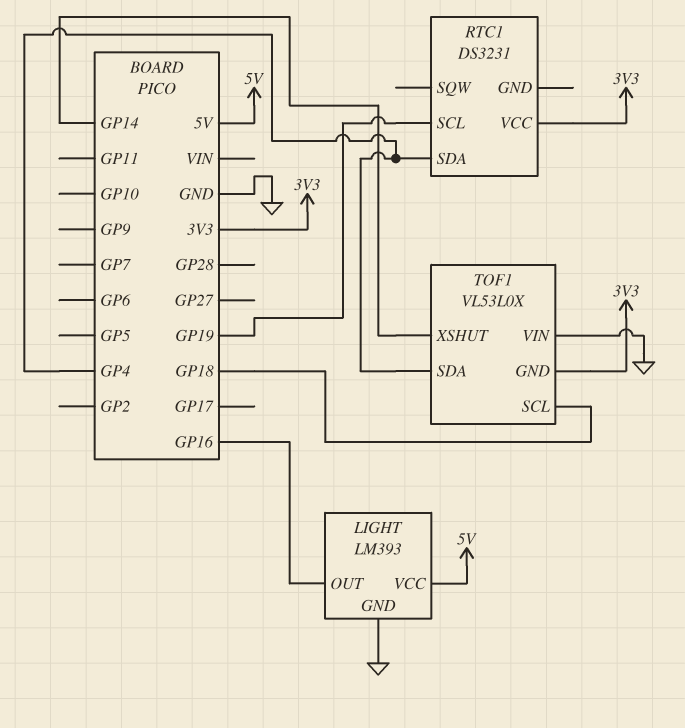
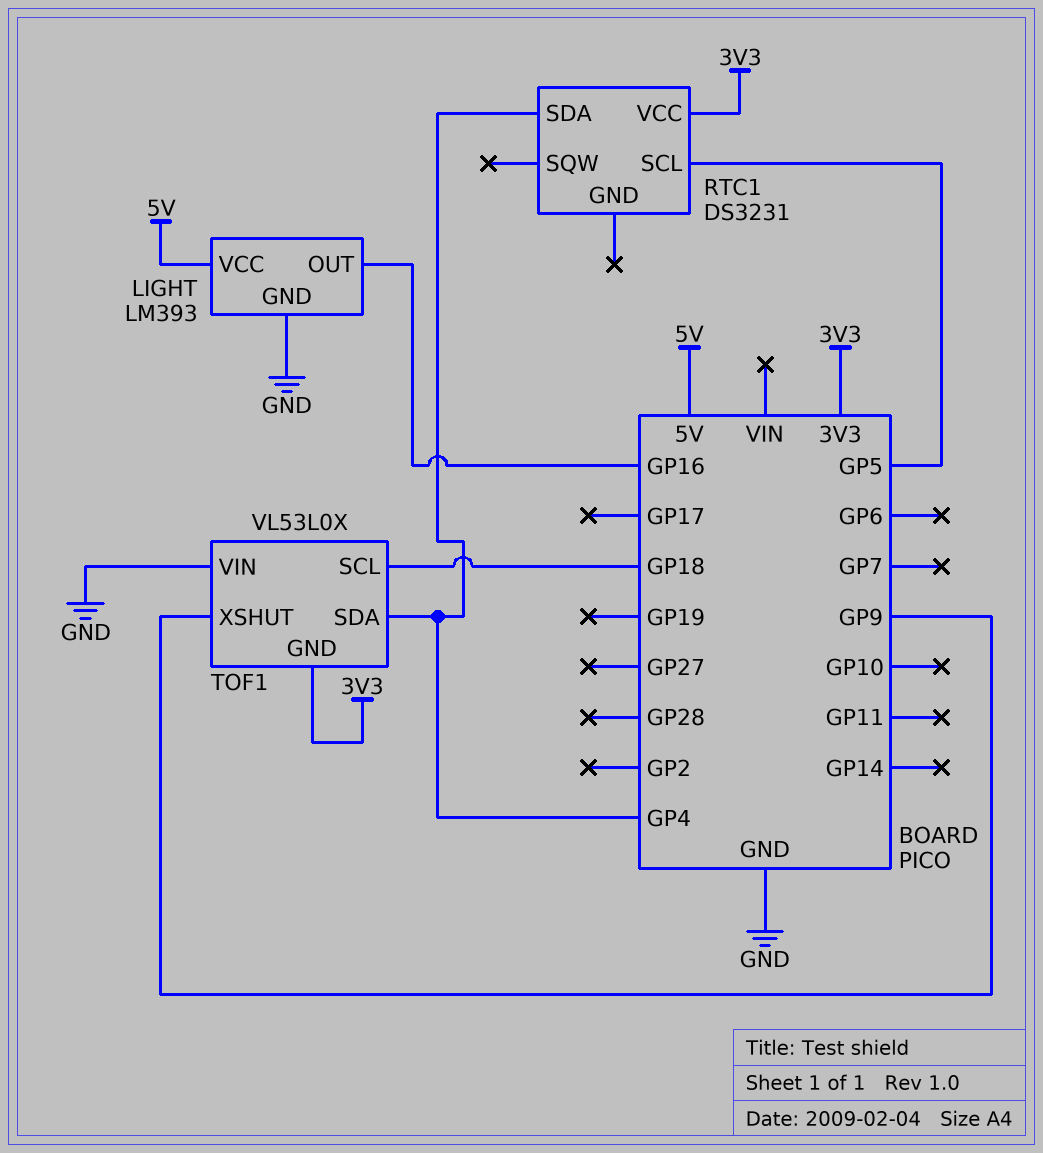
RTC1 pin SCL: GP19 -> GP5
TOF1 pin XSHUT: GP14 -> GP9

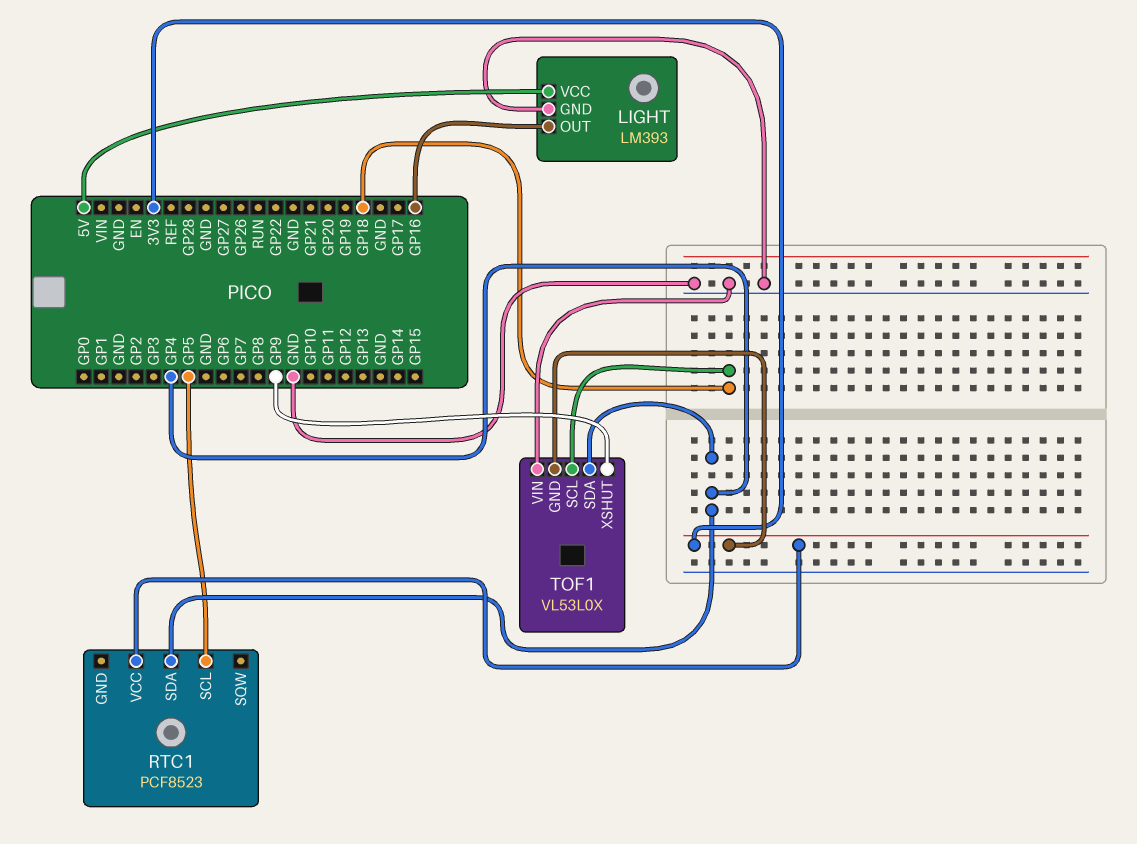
RTC1: DS3231 -> PCF8523

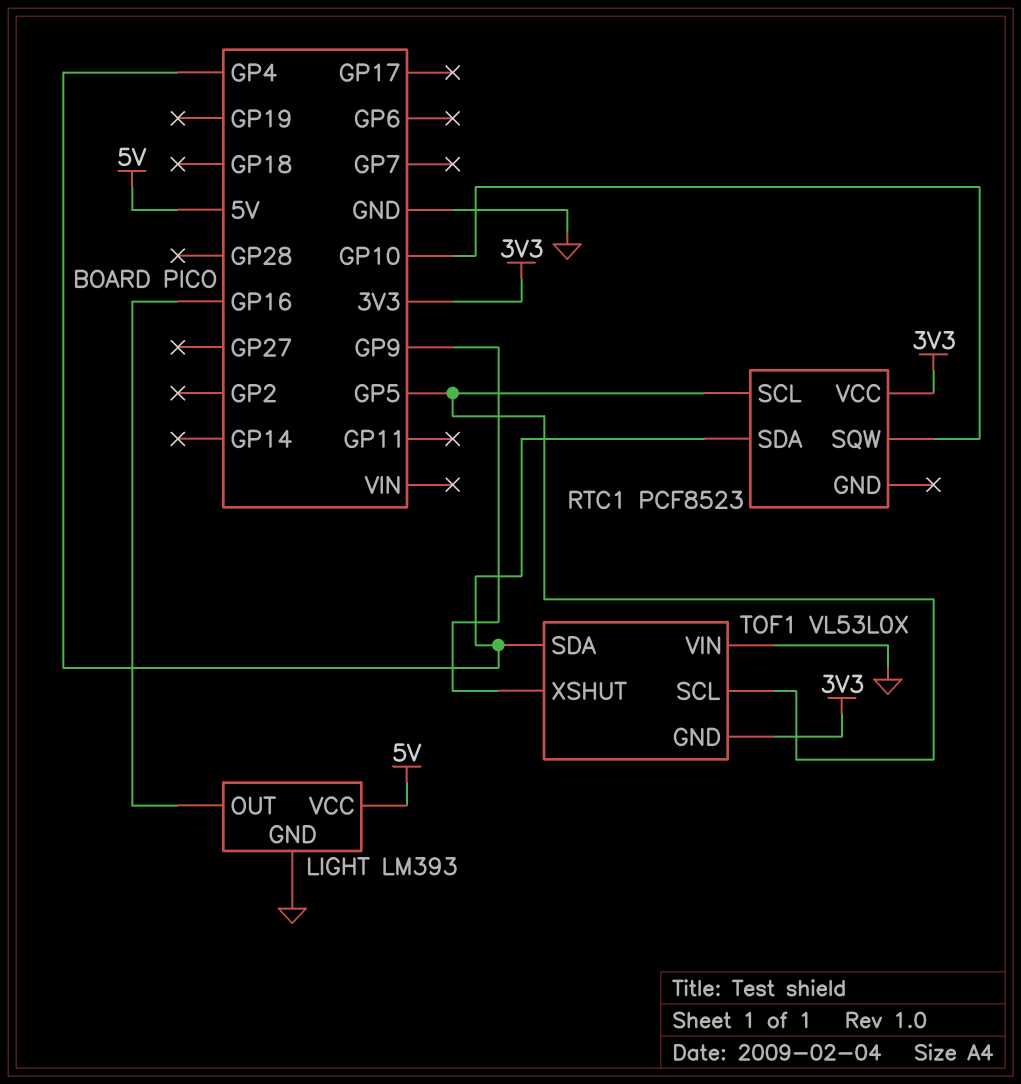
RTC1 pin SQW: none -> GP10
TOF1 pin SCL: GP18 -> GP5

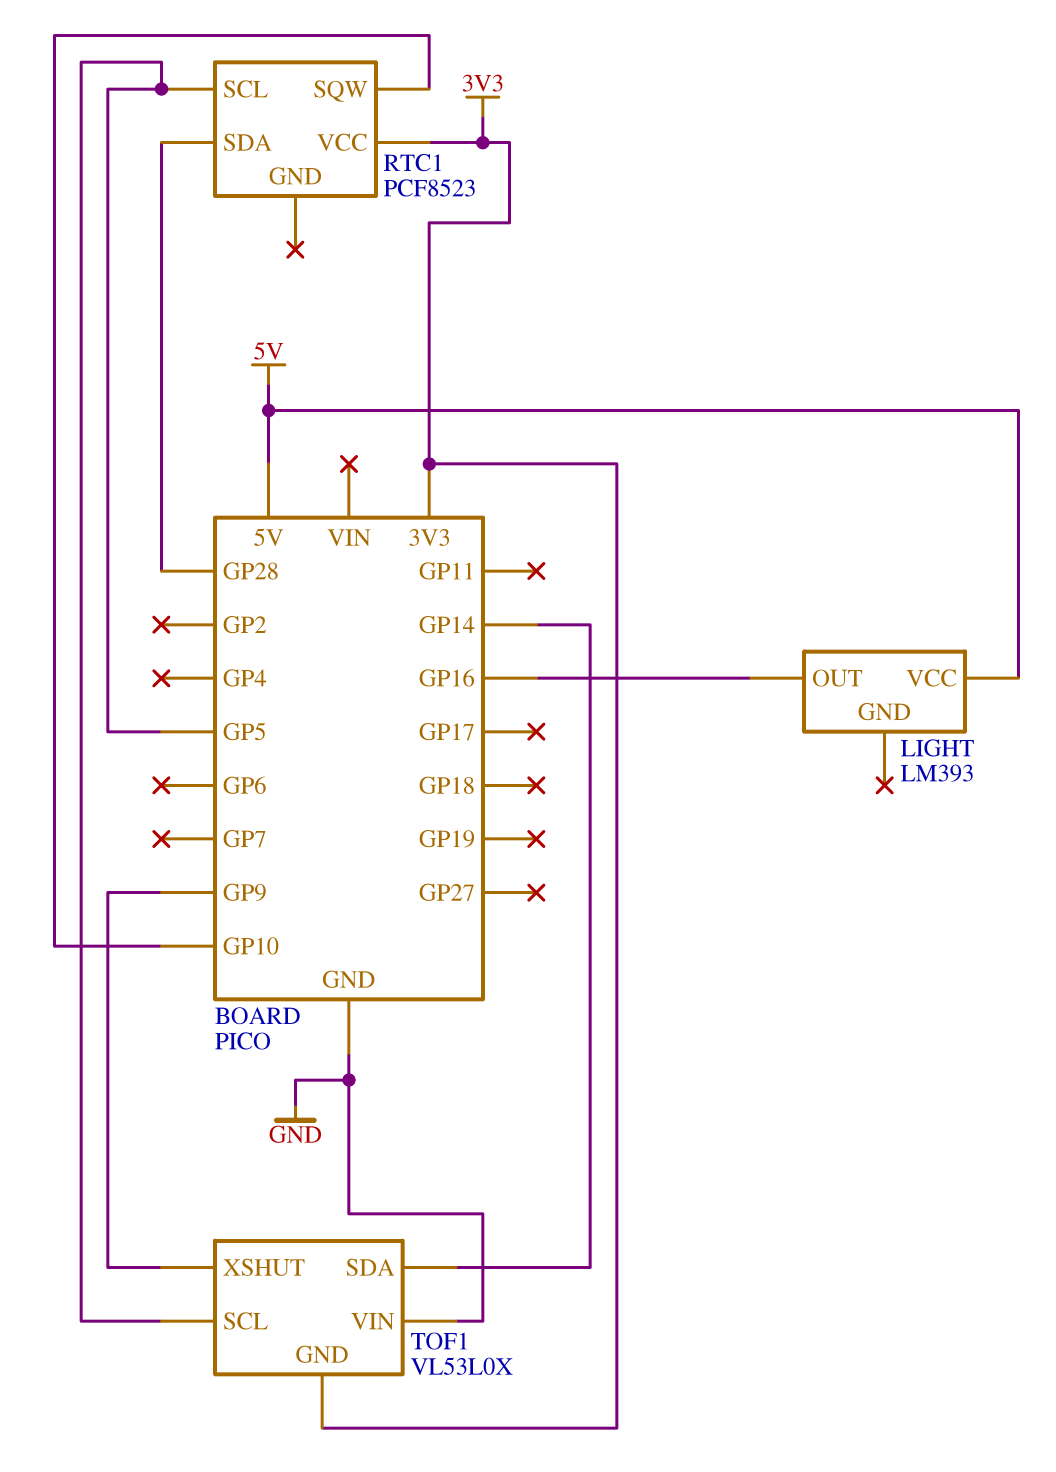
LIGHT pin GND: GND -> none
RTC1 pin SDA: GP4 -> GP28
TOF1 pin SDA: GP4 -> GP14

